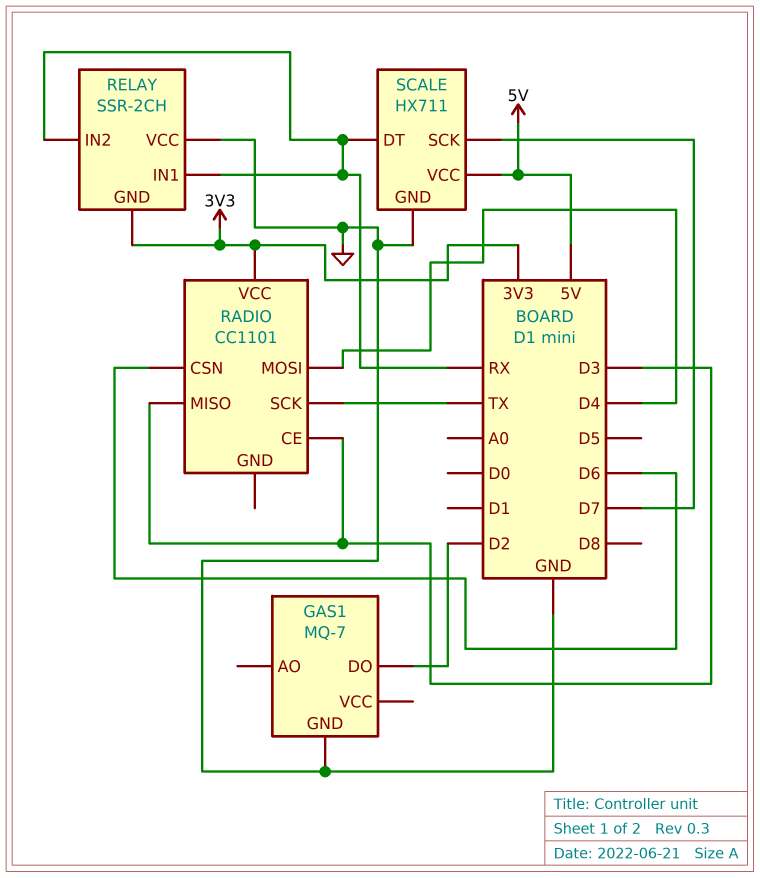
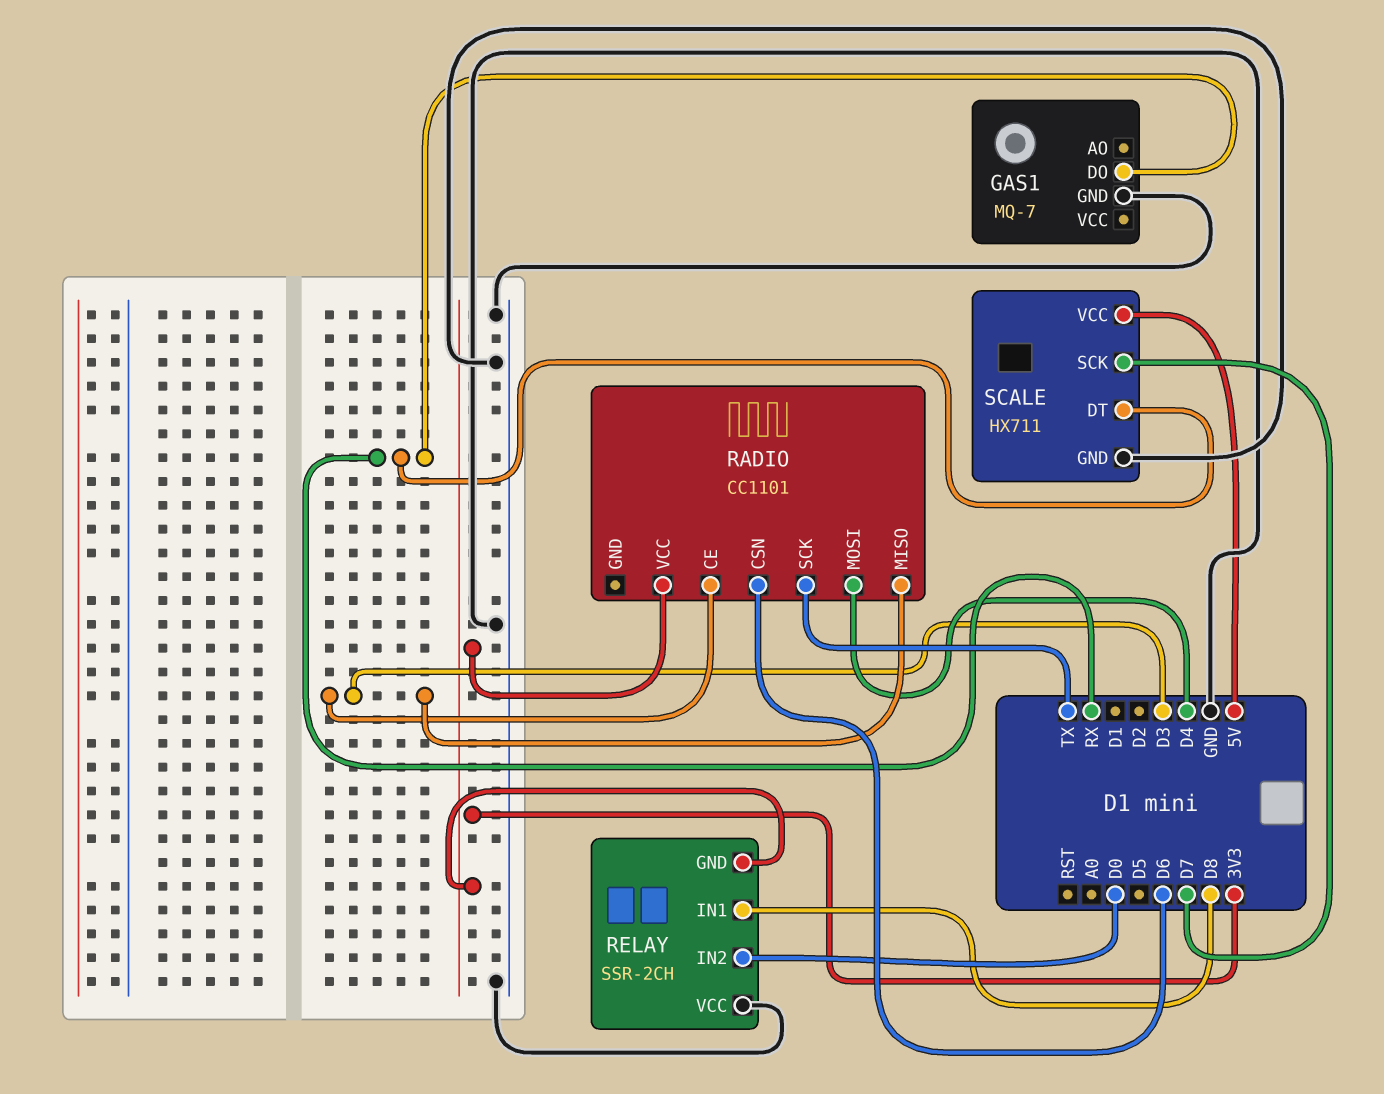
GAS1 pin DO: D2 -> RX
RELAY pin IN1: RX -> D8
RELAY pin IN2: RX -> D0

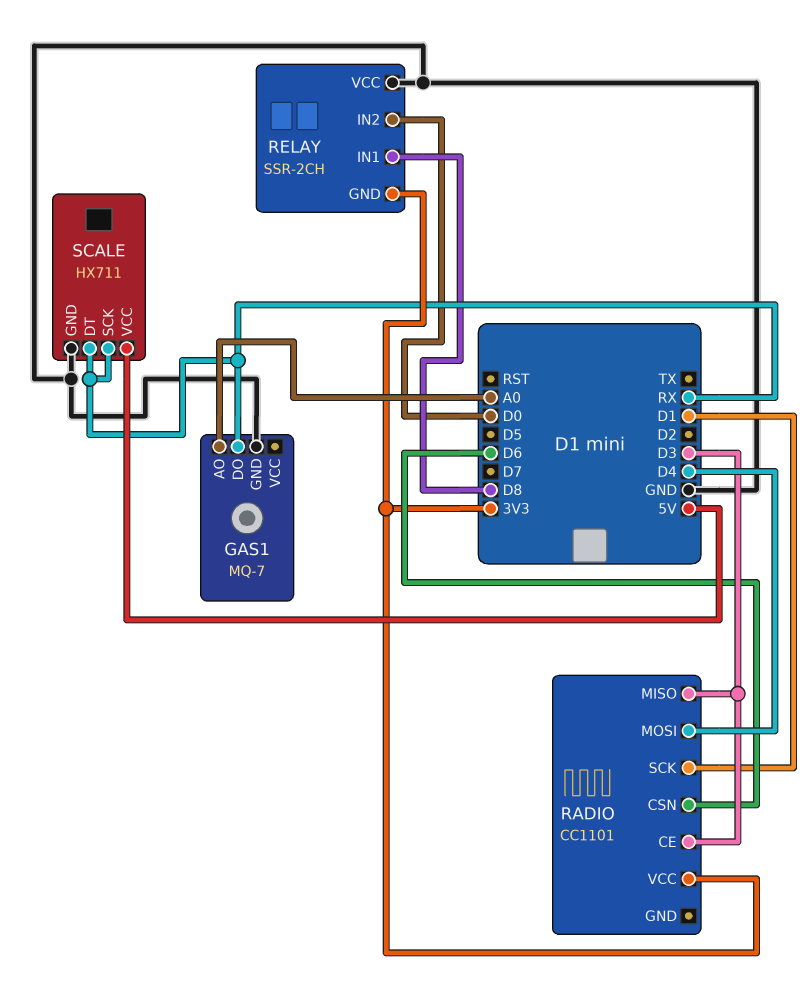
GAS1 pin AO: none -> A0
RADIO pin SCK: TX -> D1
SCALE pin SCK: D7 -> RX

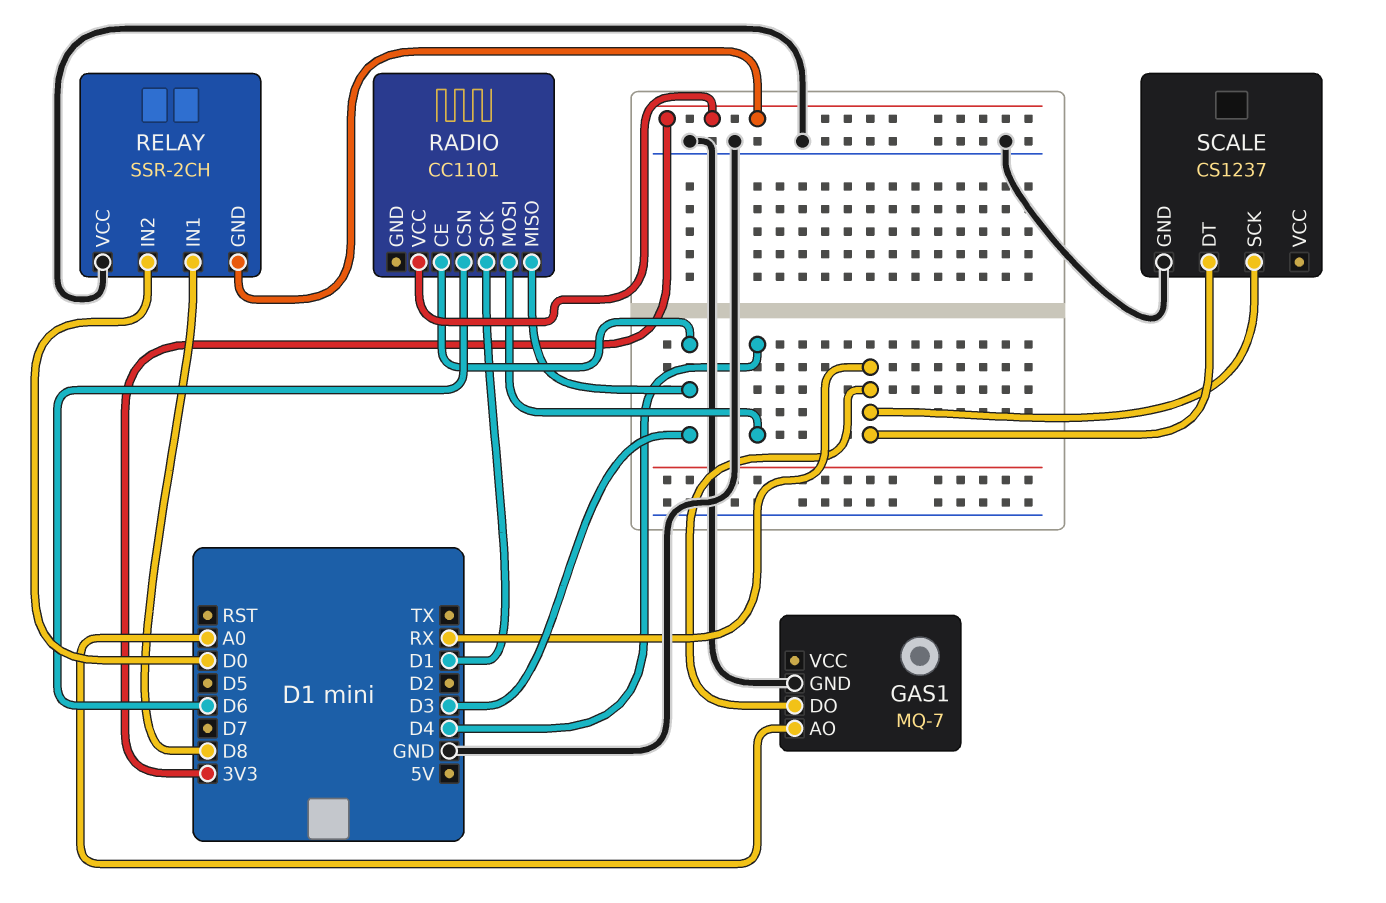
SCALE: HX711 -> CS1237
SCALE pin VCC: 5V -> none

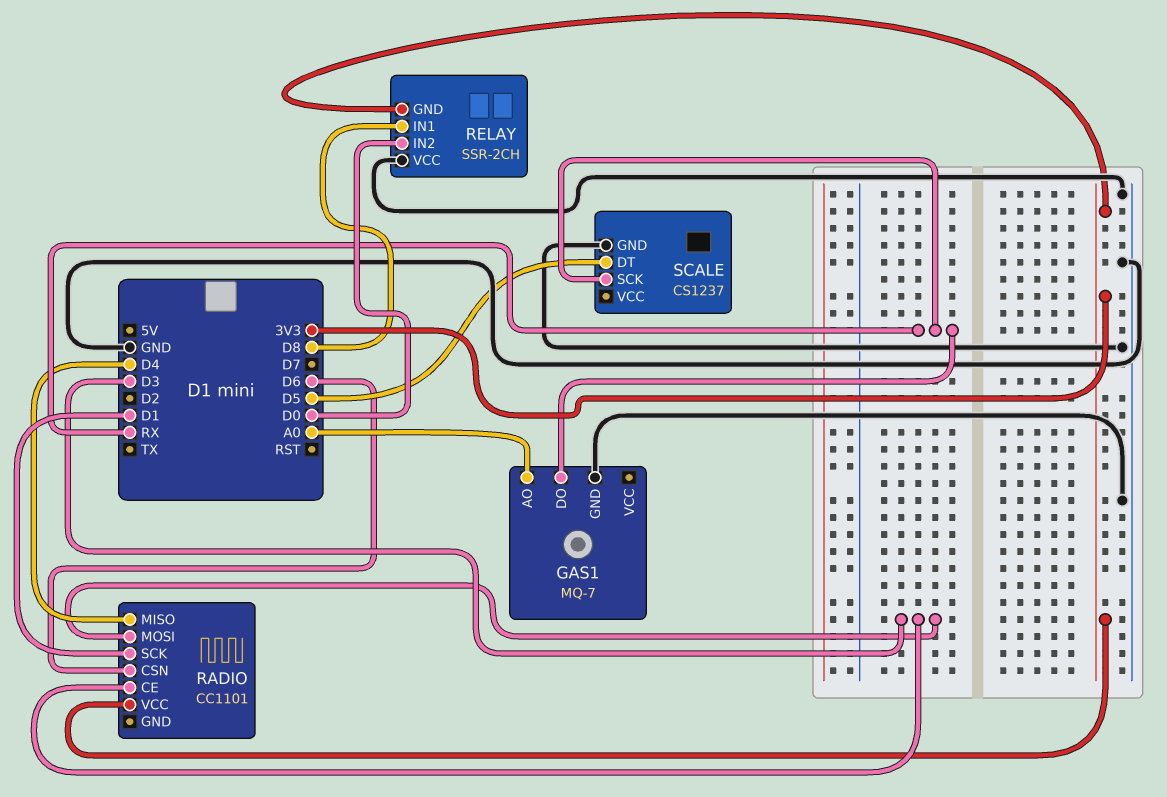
RADIO pin MISO: D3 -> D4
RADIO pin MOSI: D4 -> D3
SCALE pin DT: RX -> D5

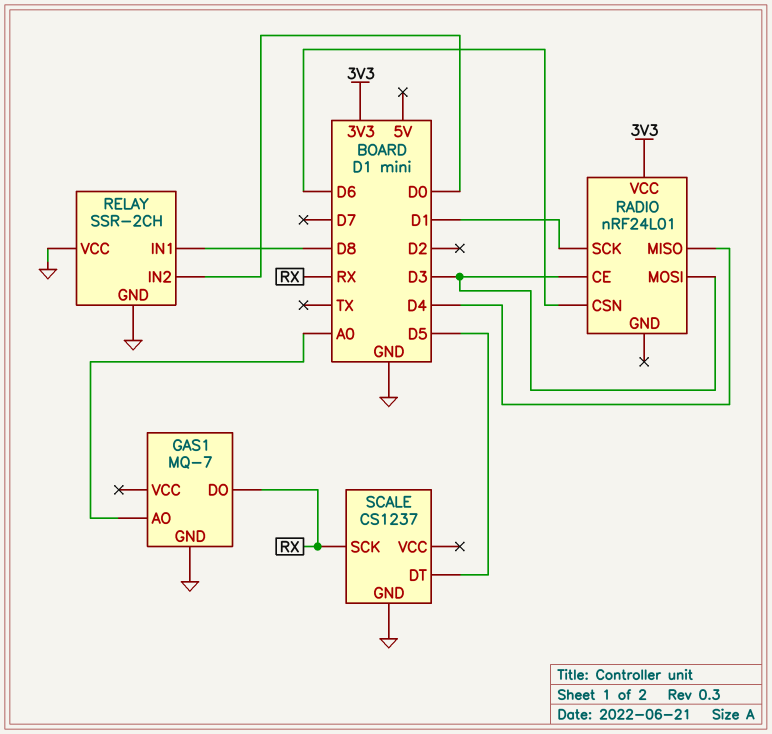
RADIO: CC1101 -> nRF24L01
RELAY pin GND: 3V3 -> GND

